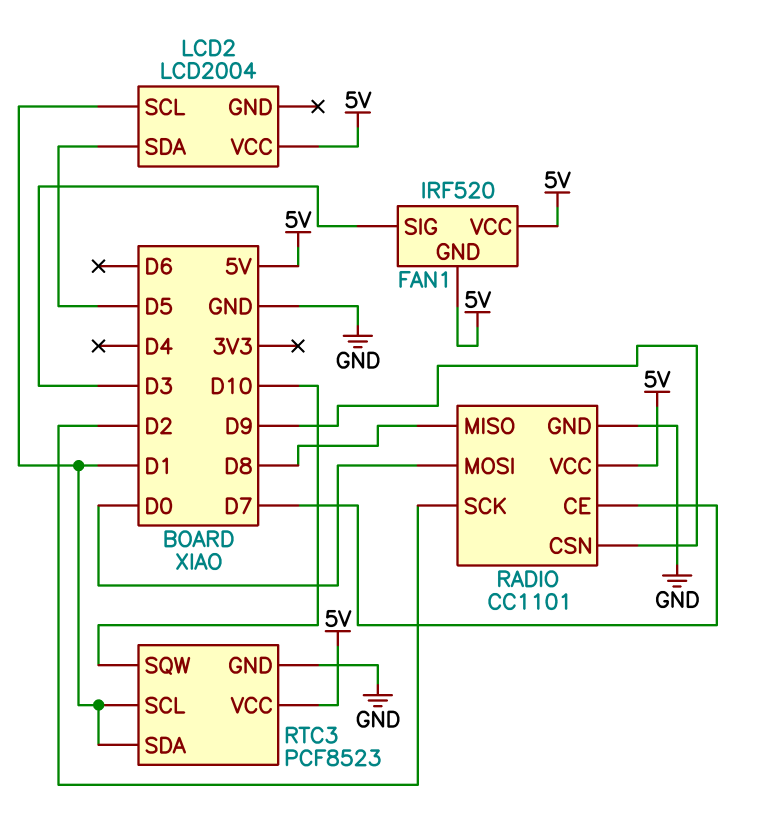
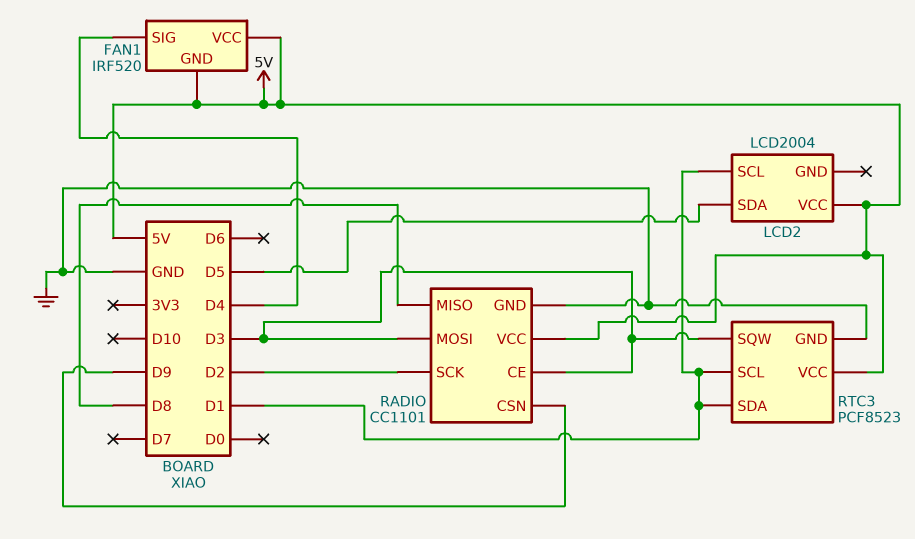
FAN1 pin SIG: D3 -> D4
RADIO pin CE: D7 -> D3
RADIO pin MOSI: D0 -> D3
RTC3 pin SQW: D10 -> D3

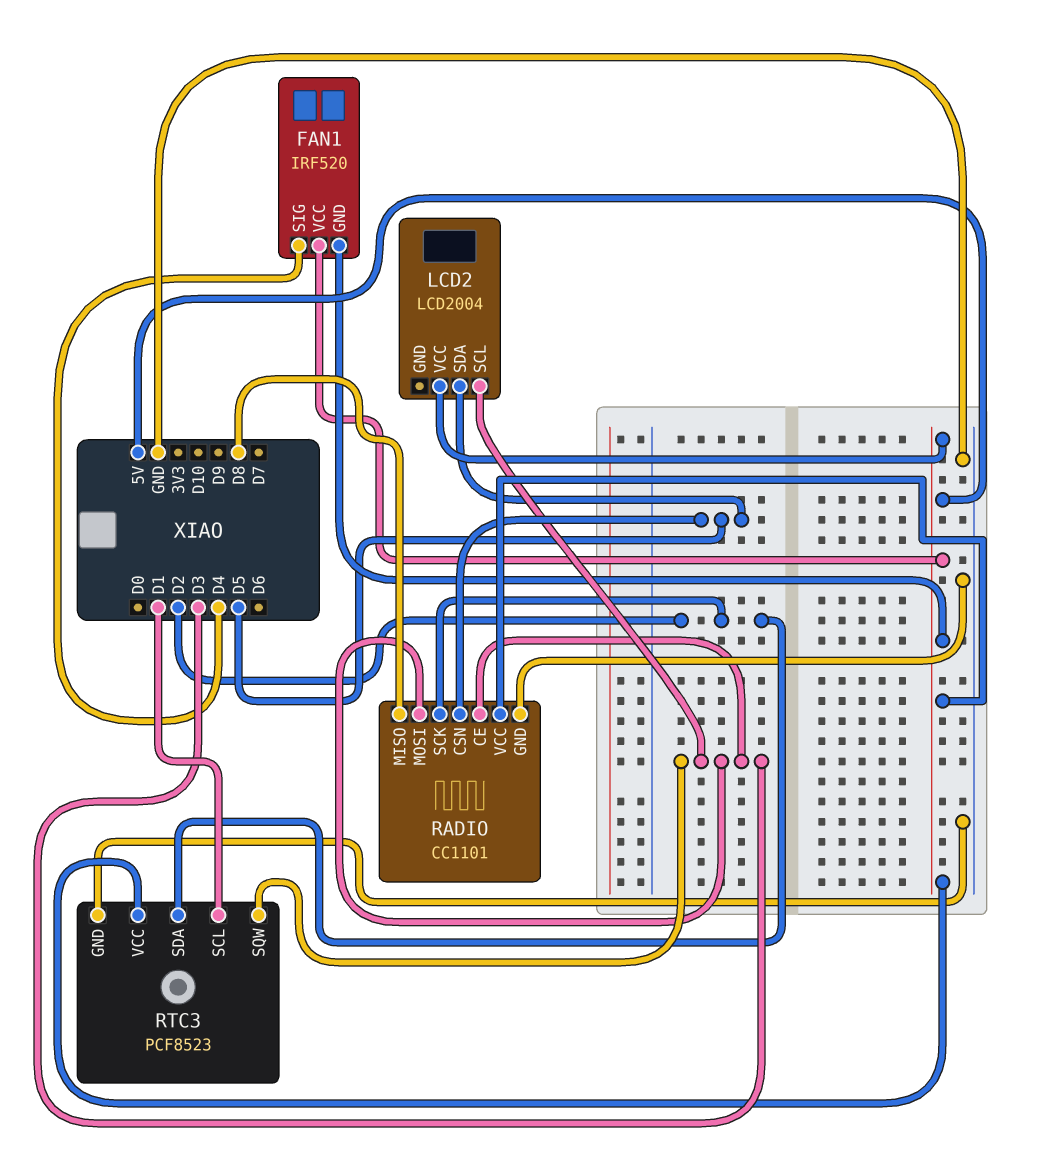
LCD2 pin SCL: D1 -> D3
RADIO pin CSN: D9 -> D5
RTC3 pin SDA: D1 -> D2

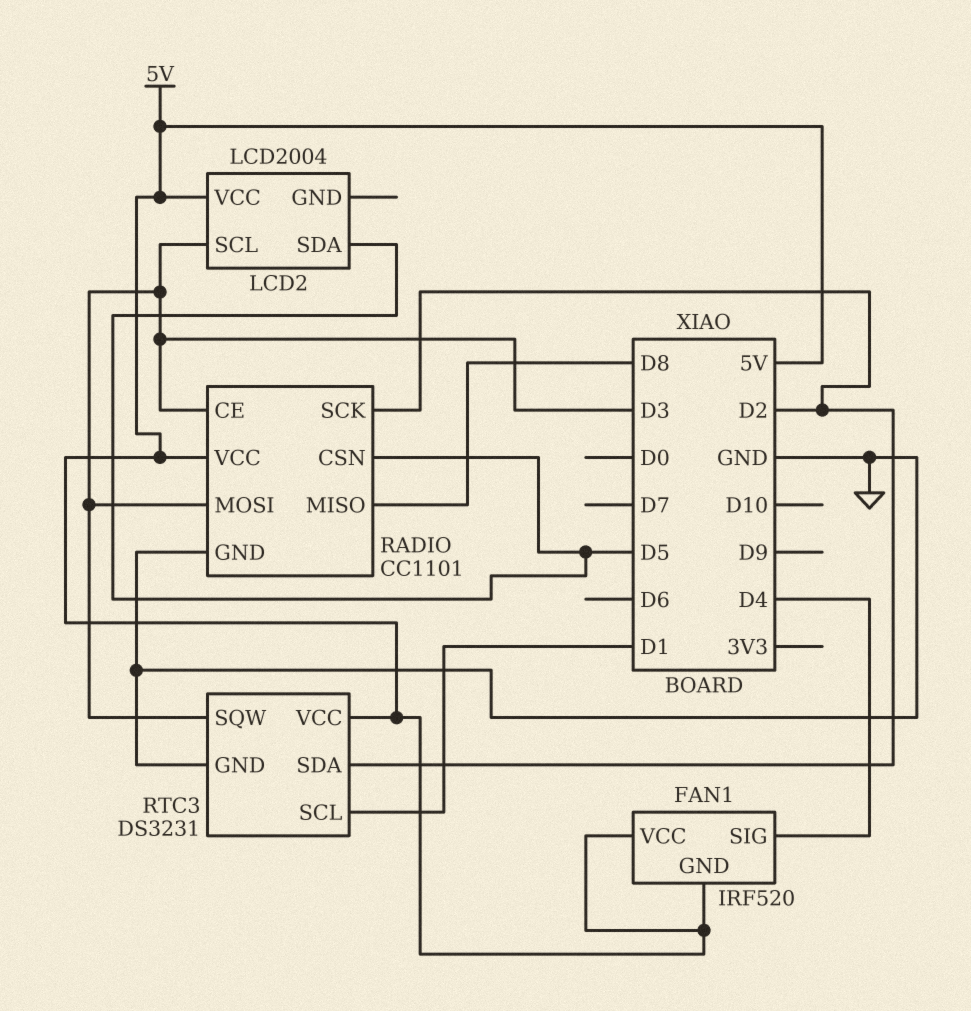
RTC3: PCF8523 -> DS3231

